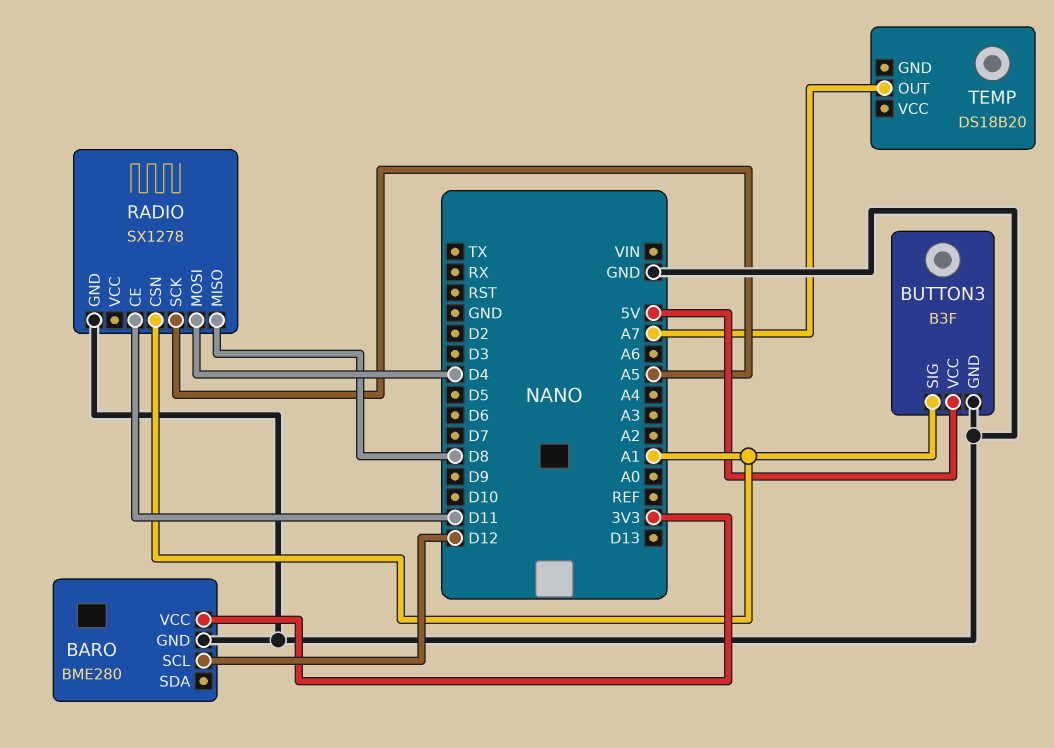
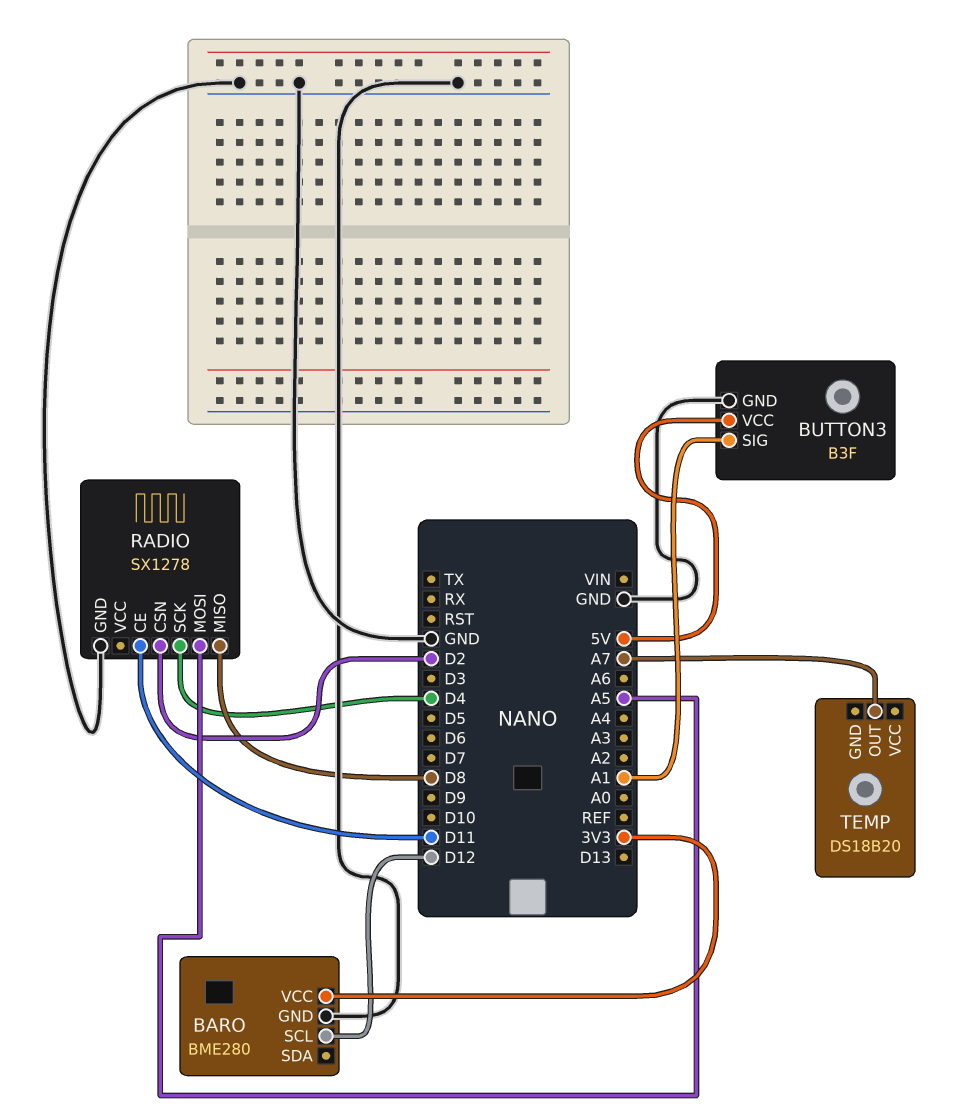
RADIO pin CSN: A1 -> D2
RADIO pin MOSI: D4 -> A5
RADIO pin SCK: A5 -> D4

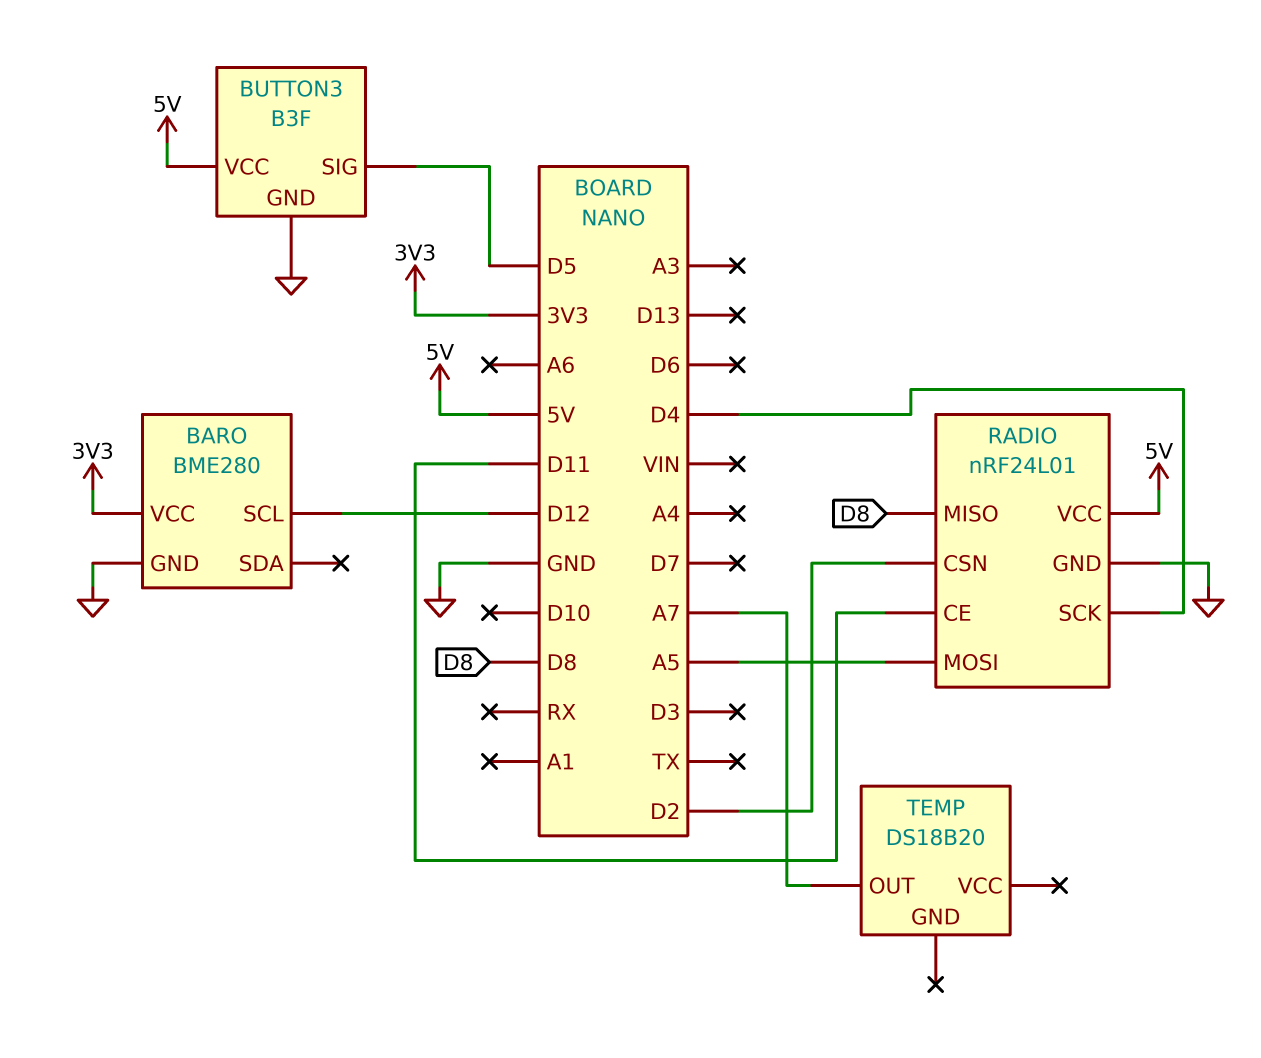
BUTTON3 pin SIG: A1 -> D5
RADIO: SX1278 -> nRF24L01
RADIO pin VCC: none -> 5V

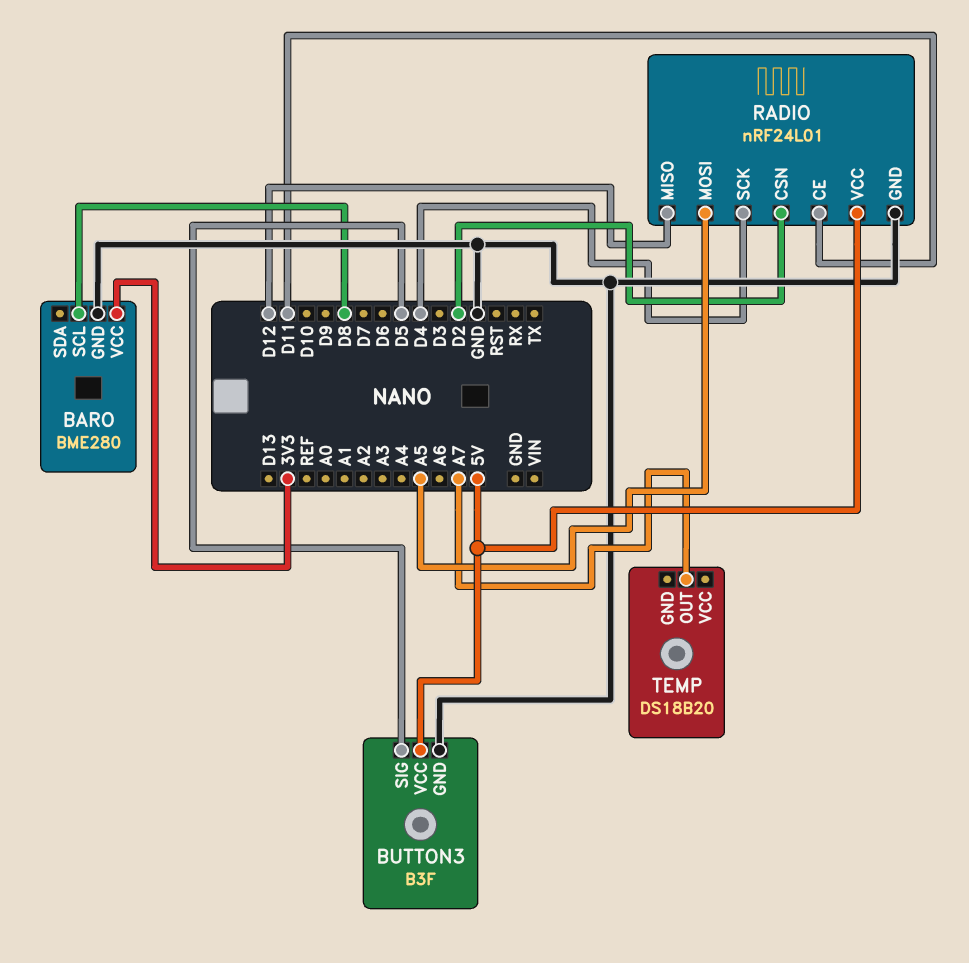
BARO pin SCL: D12 -> D8
RADIO pin MISO: D8 -> D12

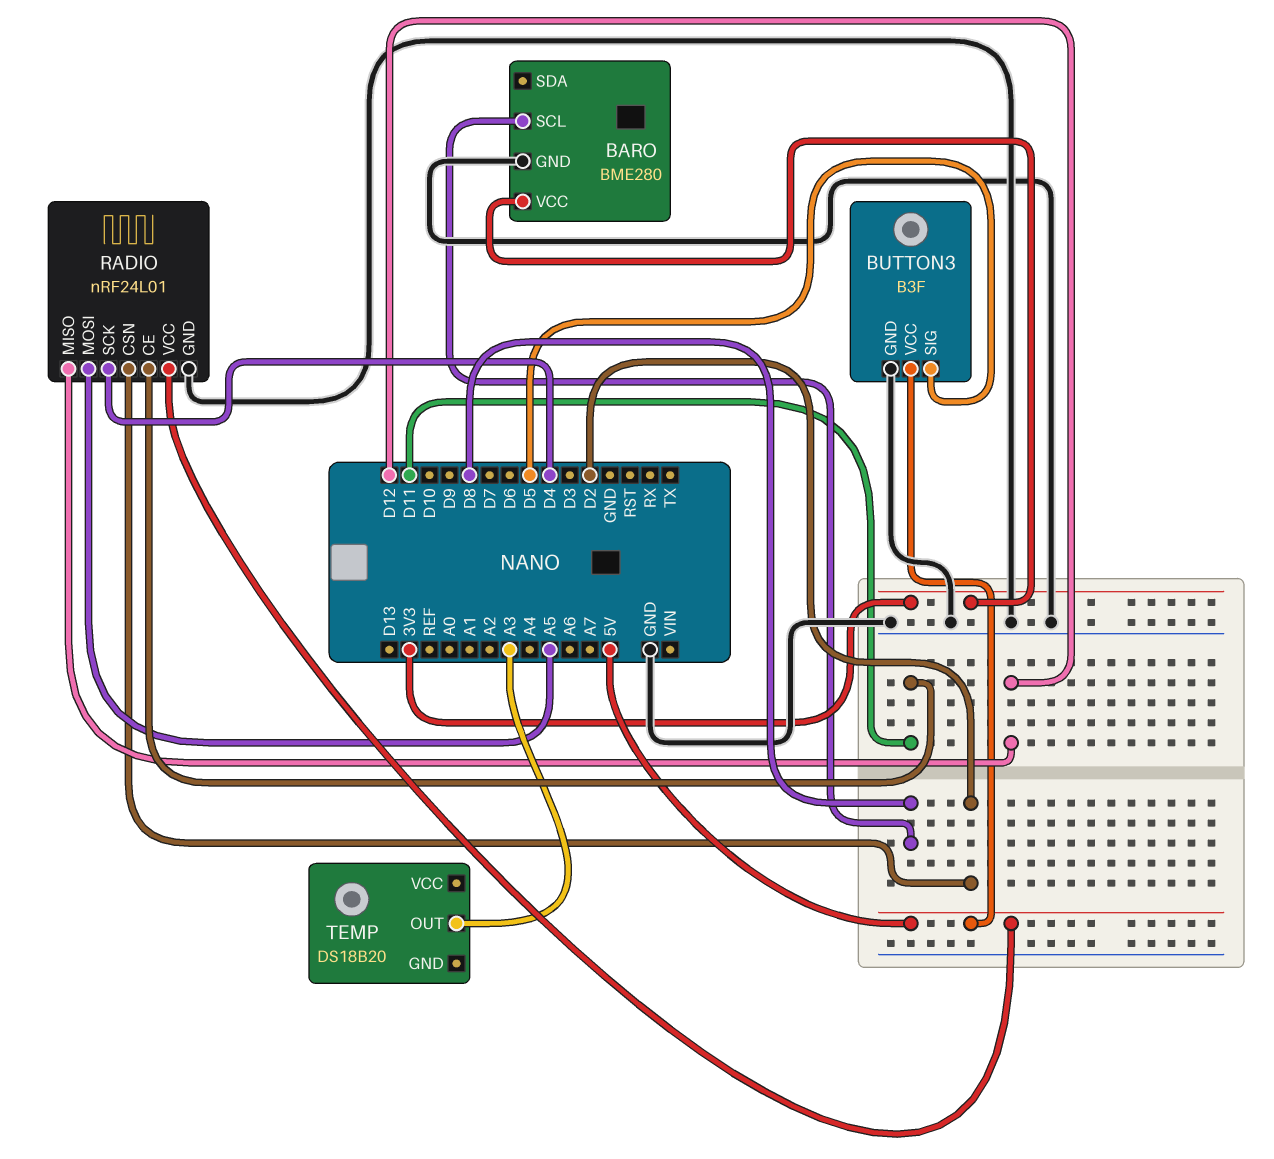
TEMP pin OUT: A7 -> A3

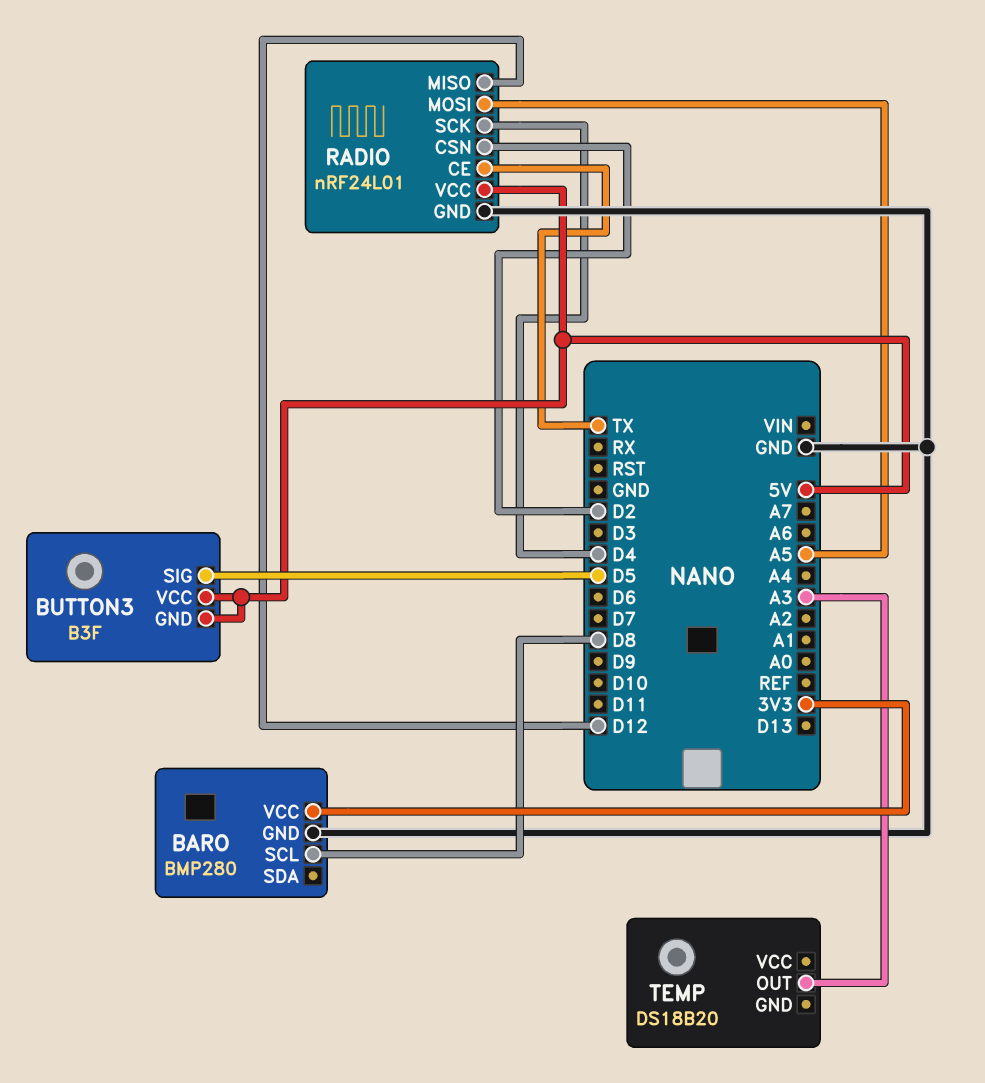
BARO: BME280 -> BMP280
BUTTON3 pin GND: GND -> 5V
RADIO pin CE: D11 -> TX

